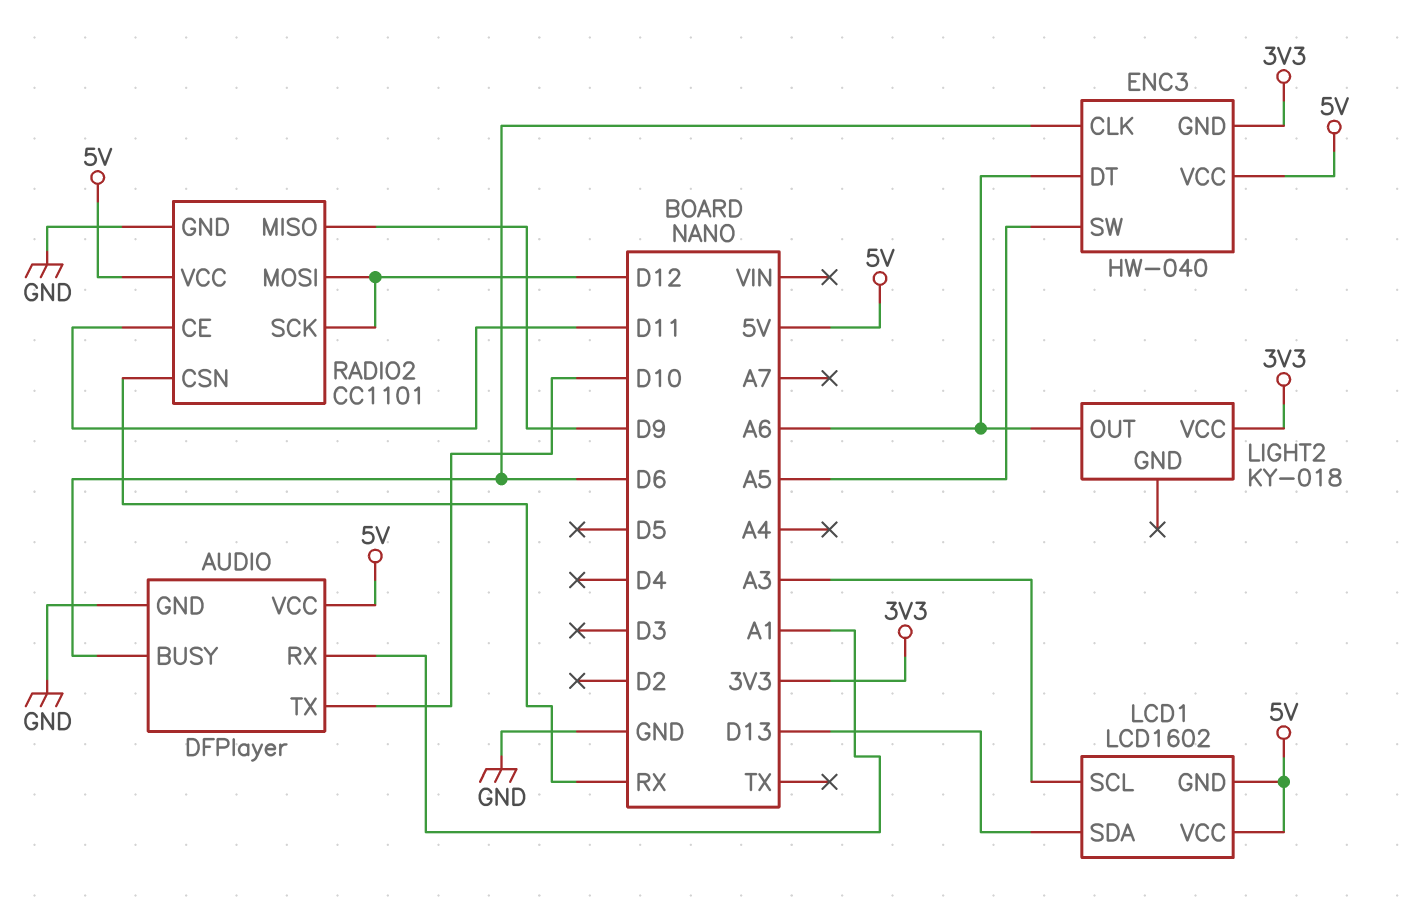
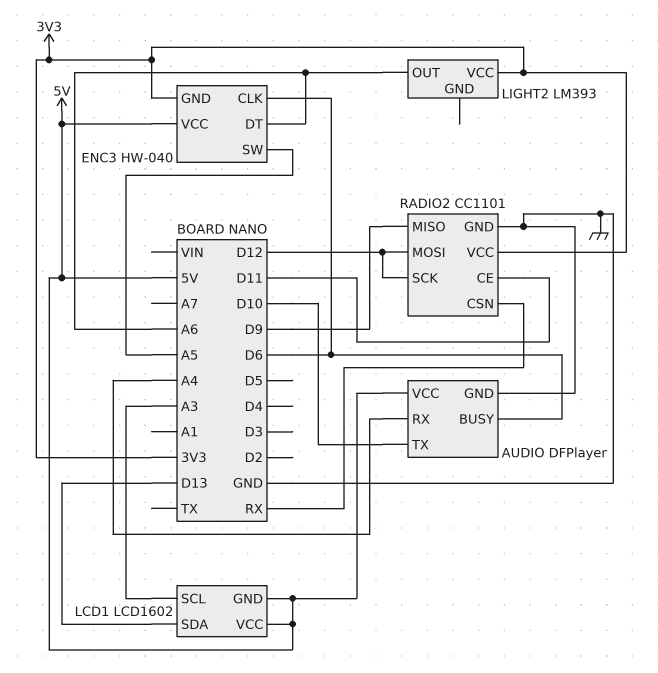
AUDIO pin RX: A1 -> A4
LIGHT2: KY-018 -> LM393
RADIO2 pin VCC: 5V -> 3V3

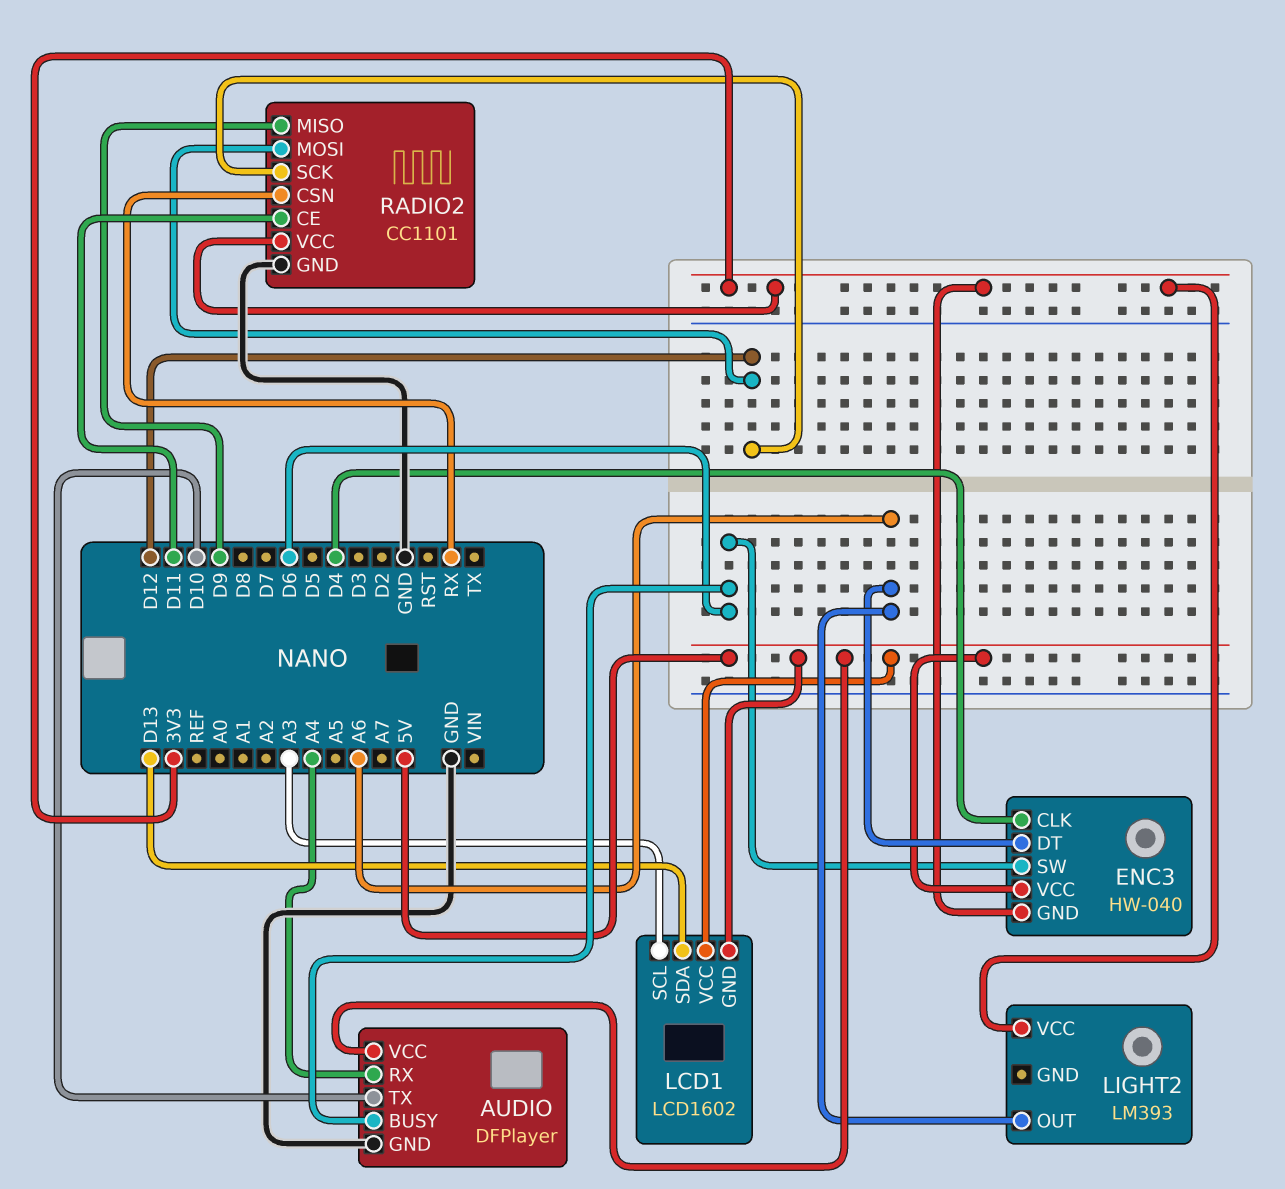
ENC3 pin CLK: D6 -> D4
ENC3 pin SW: A5 -> D6

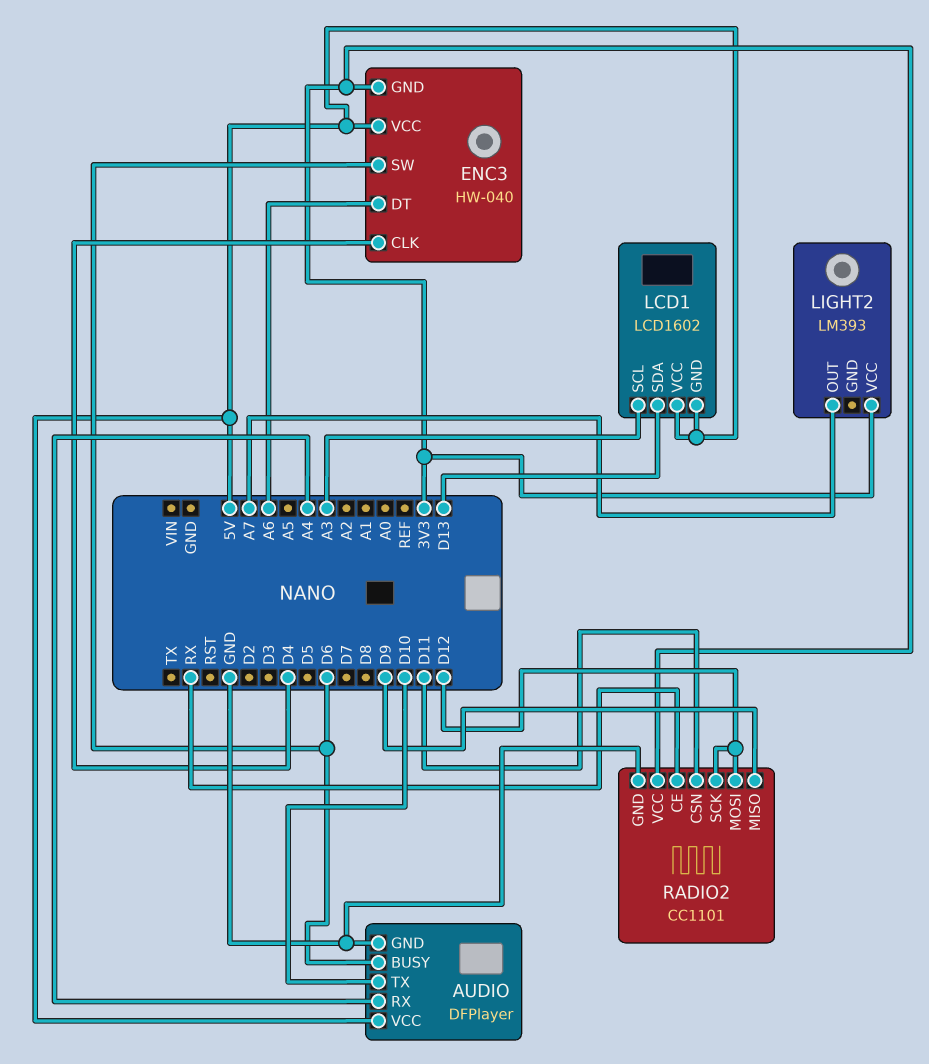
LIGHT2 pin OUT: A6 -> A7
RADIO2 pin CE: D11 -> RX
RADIO2 pin CSN: RX -> D11

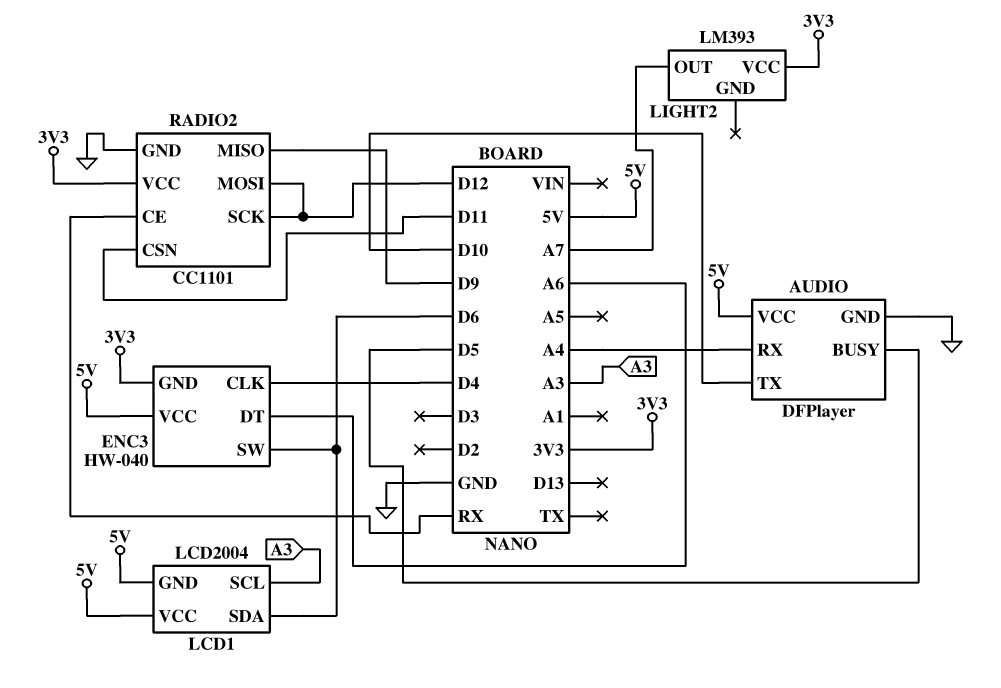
AUDIO pin BUSY: D6 -> D5
LCD1: LCD1602 -> LCD2004
LCD1 pin SDA: D13 -> D6

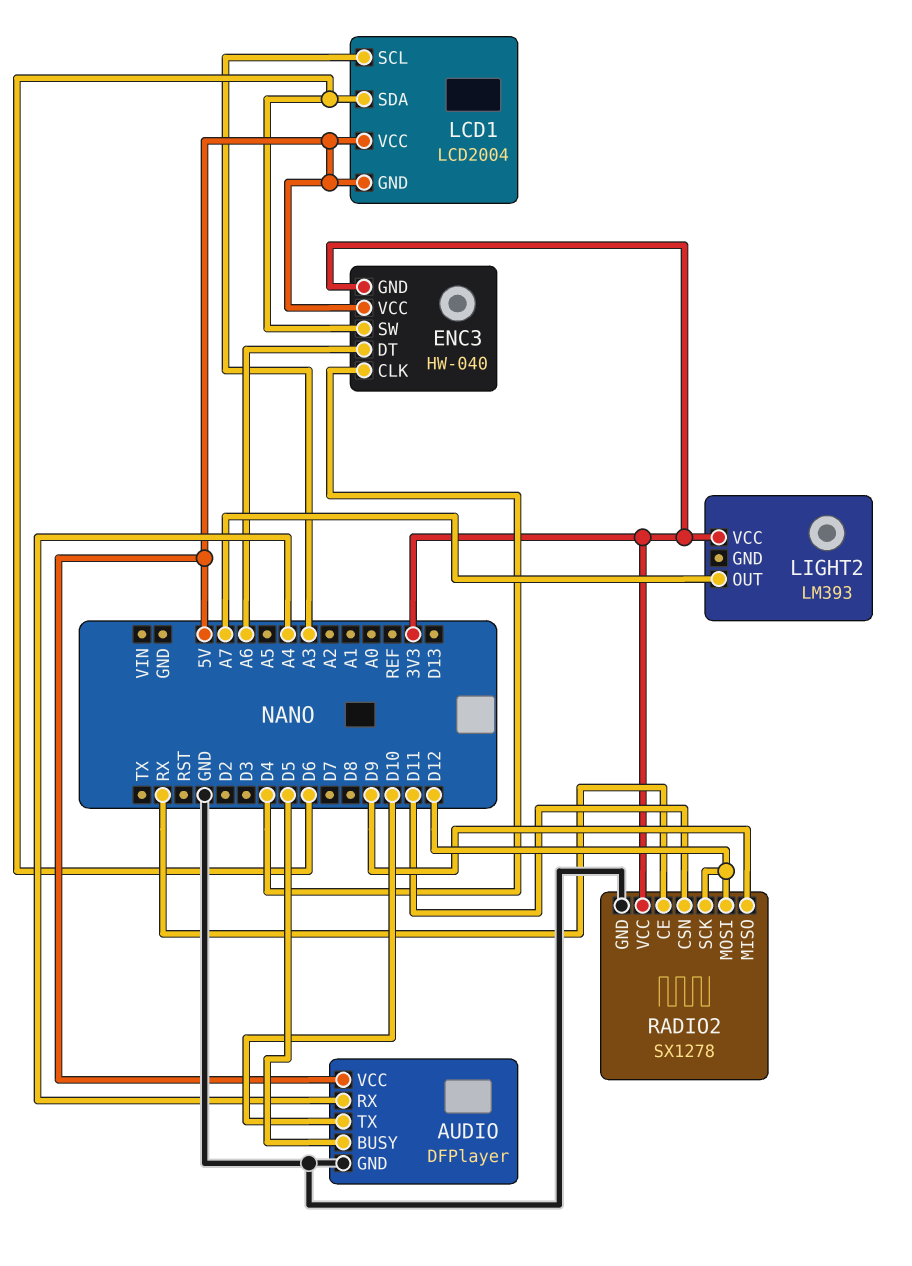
RADIO2: CC1101 -> SX1278

